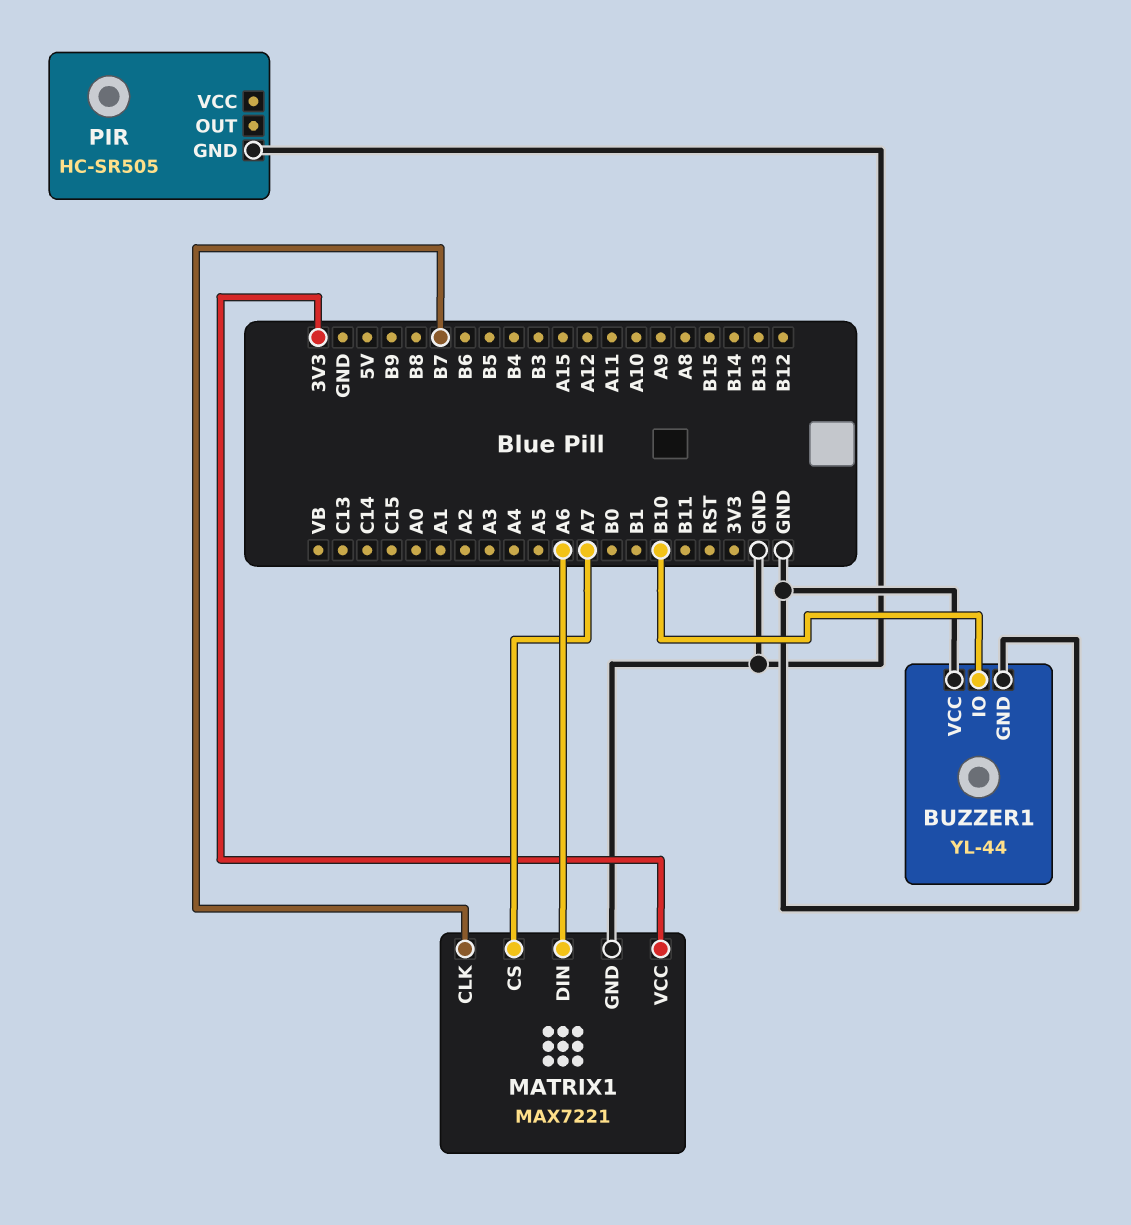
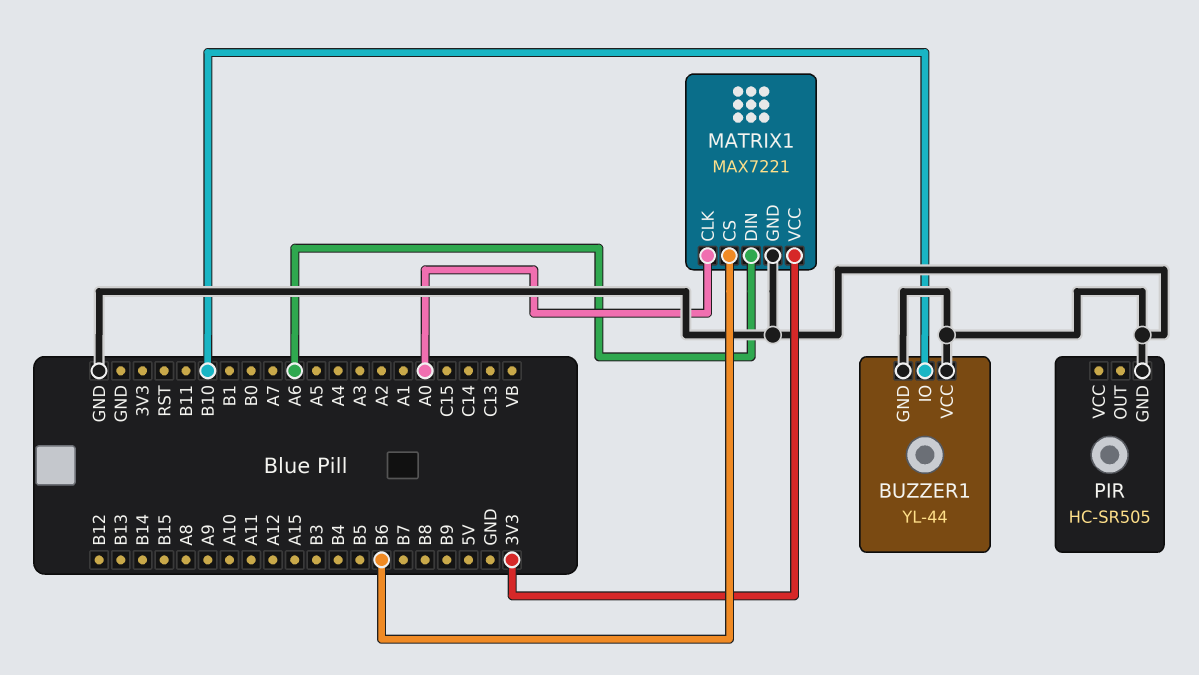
MATRIX1 pin CLK: B7 -> A0
MATRIX1 pin CS: A7 -> B6

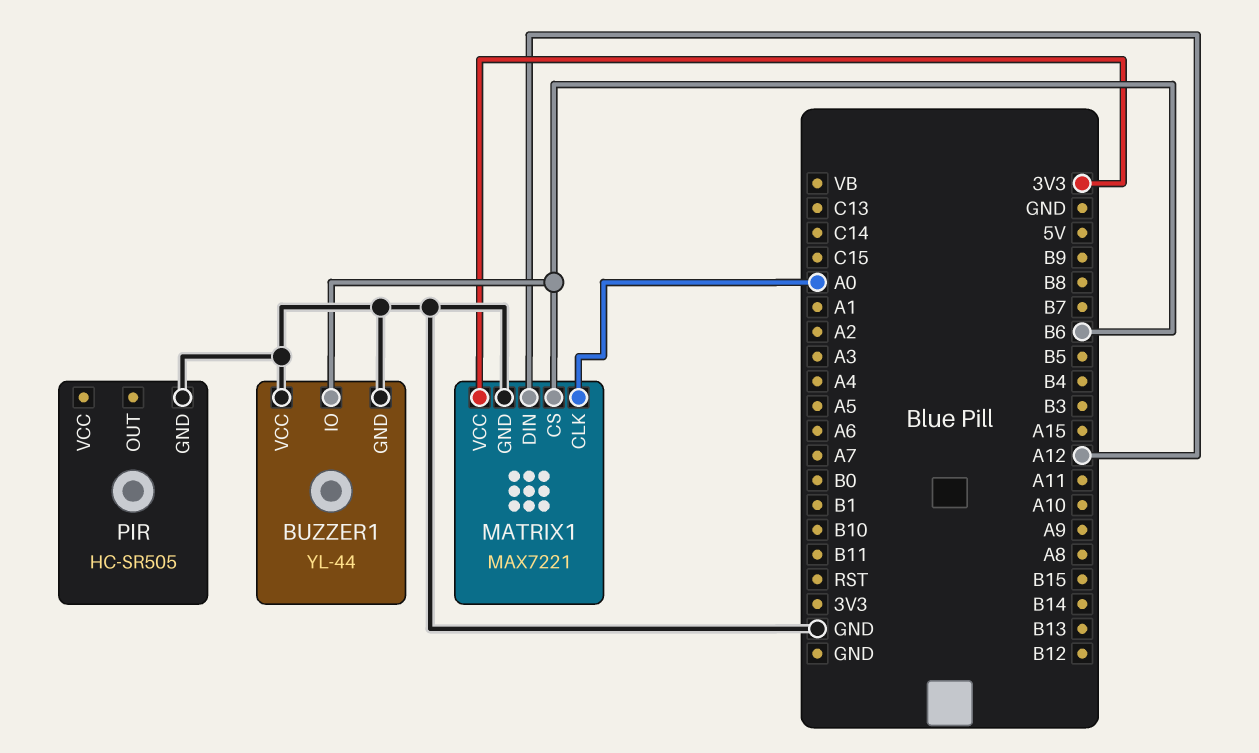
BUZZER1 pin IO: B10 -> B6
MATRIX1 pin DIN: A6 -> A12

